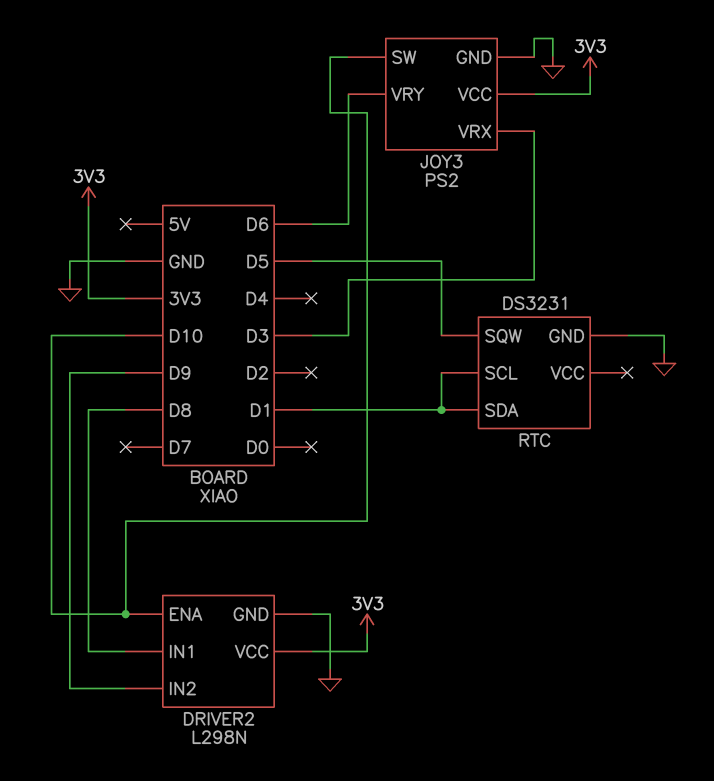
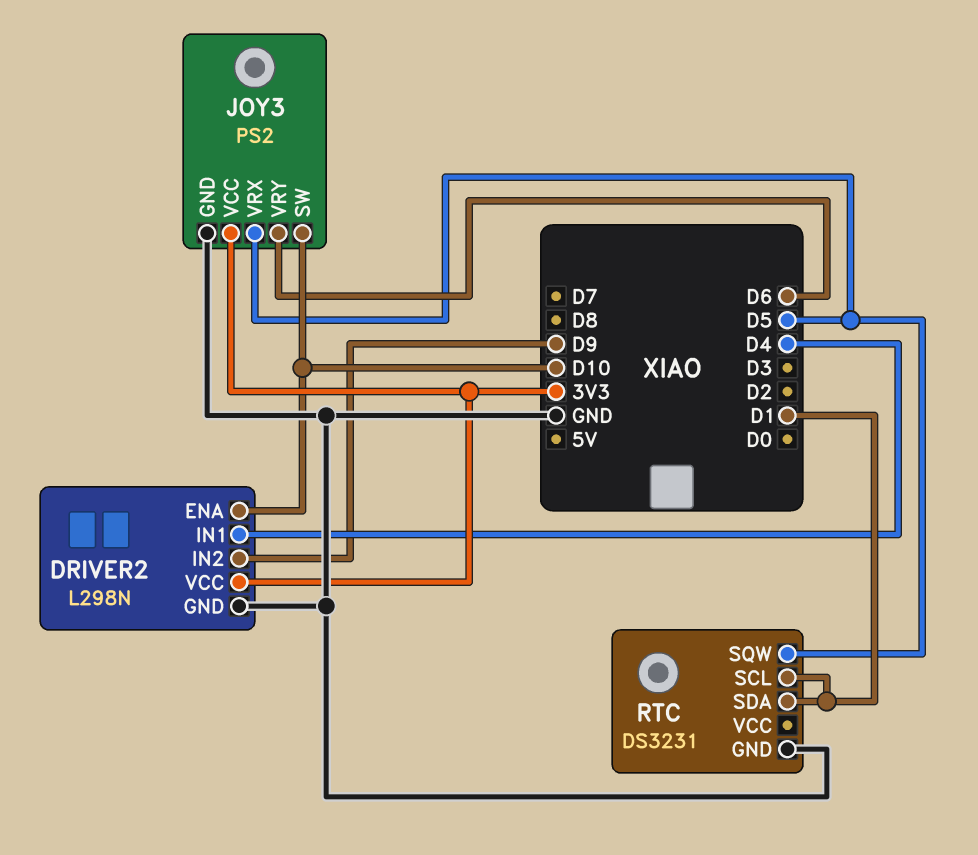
DRIVER2 pin IN1: D8 -> D4
JOY3 pin VRX: D3 -> D5

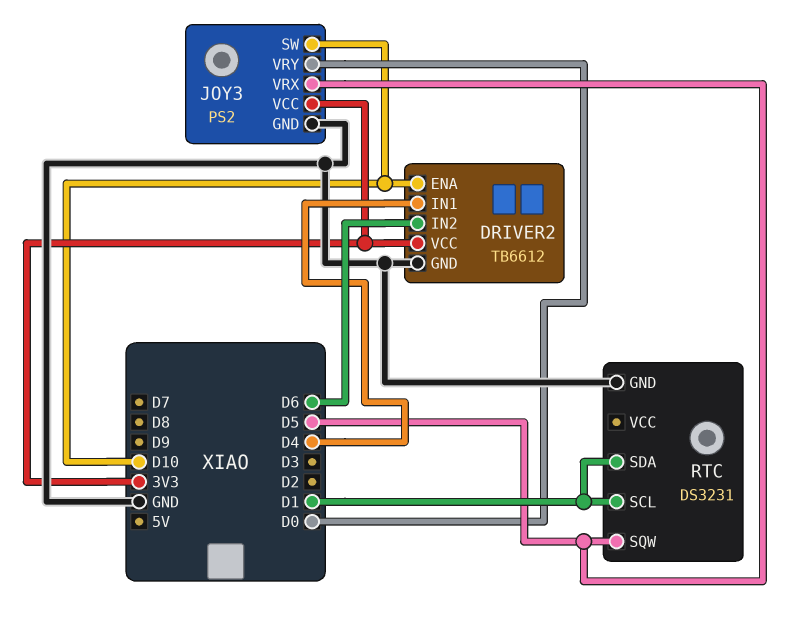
DRIVER2: L298N -> TB6612
DRIVER2 pin IN2: D9 -> D6
JOY3 pin VRY: D6 -> D0

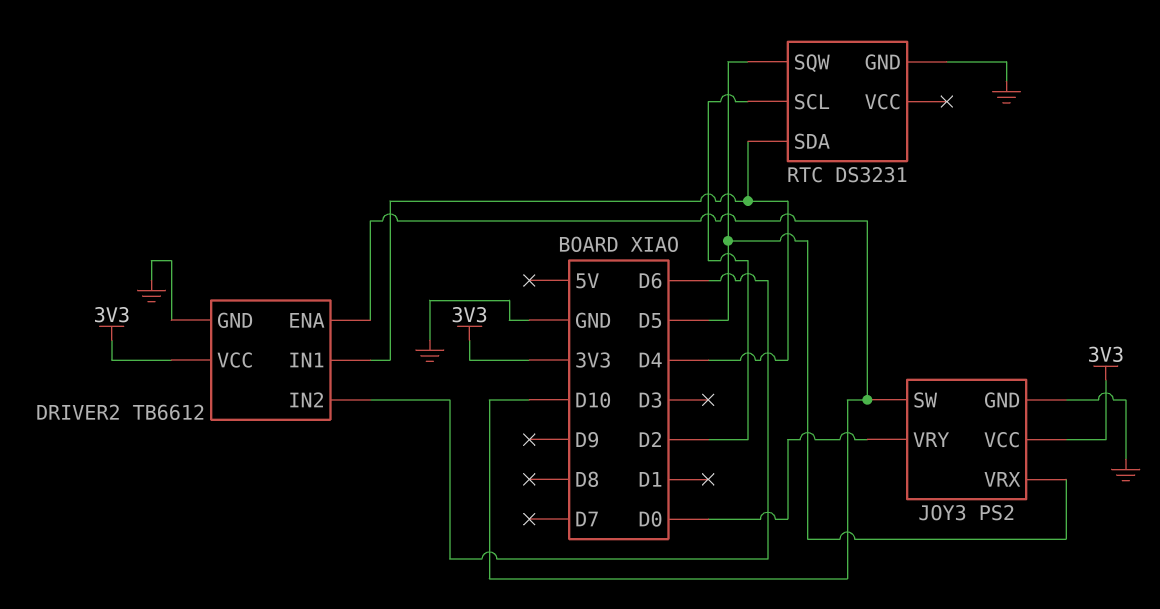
RTC pin SCL: D1 -> D2
RTC pin SDA: D1 -> D4

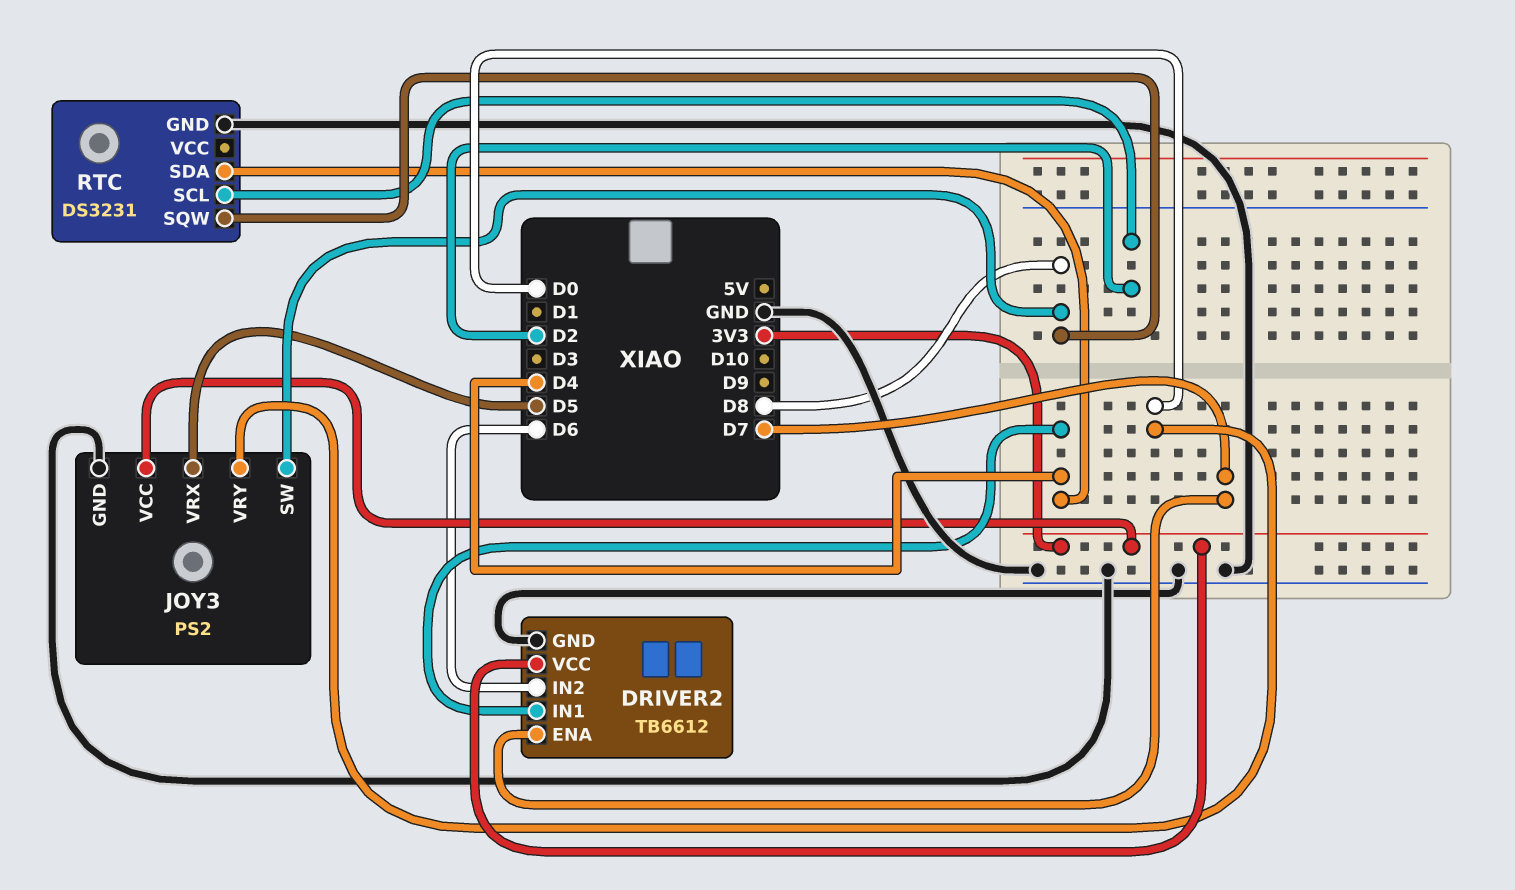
DRIVER2 pin ENA: D10 -> D7
JOY3 pin SW: D10 -> D8
RTC pin SQW: D5 -> D8

